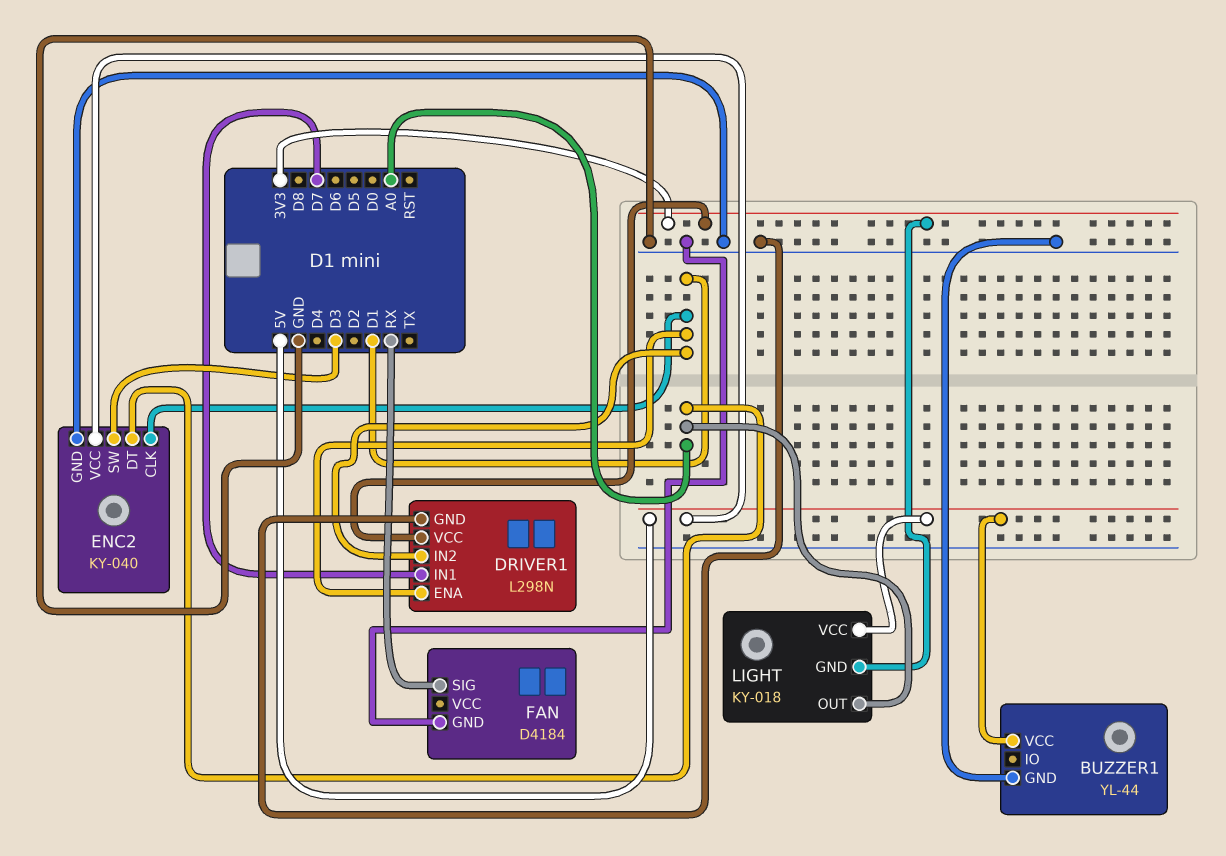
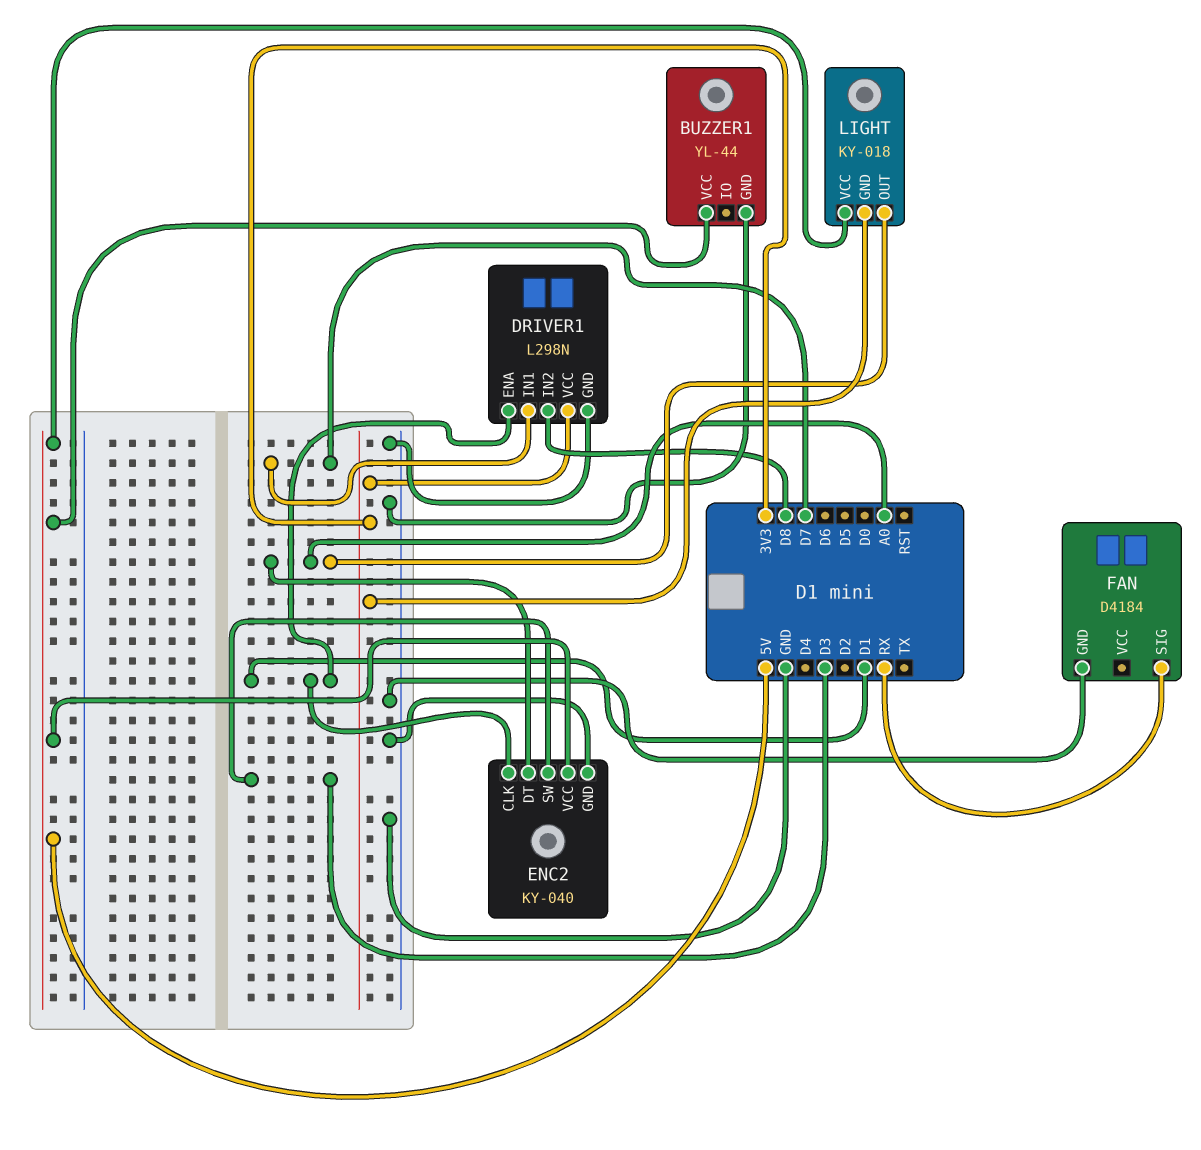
DRIVER1 pin IN2: D1 -> D8

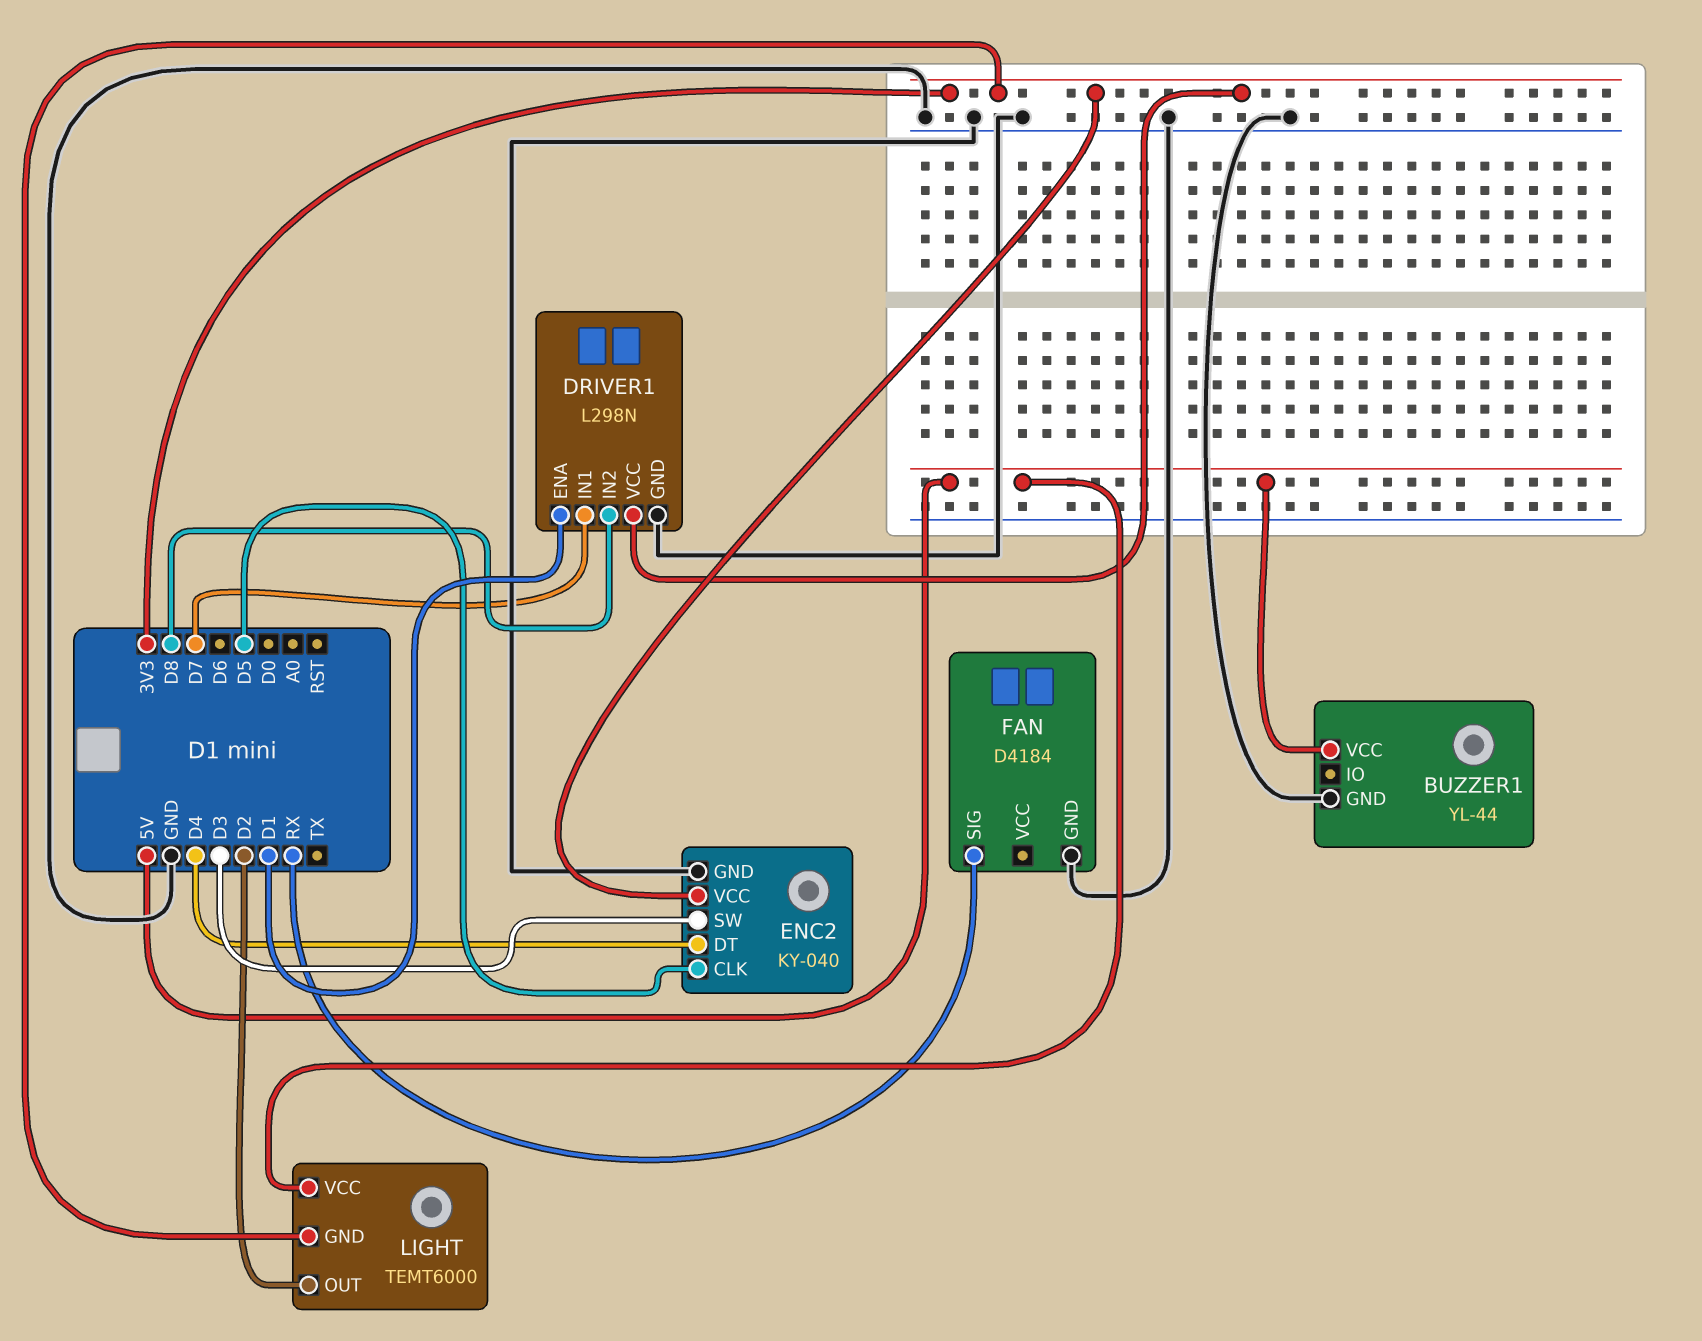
ENC2 pin CLK: D1 -> D5
ENC2 pin DT: A0 -> D4
ENC2 pin VCC: 5V -> 3V3
LIGHT: KY-018 -> TEMT6000
LIGHT pin OUT: A0 -> D2

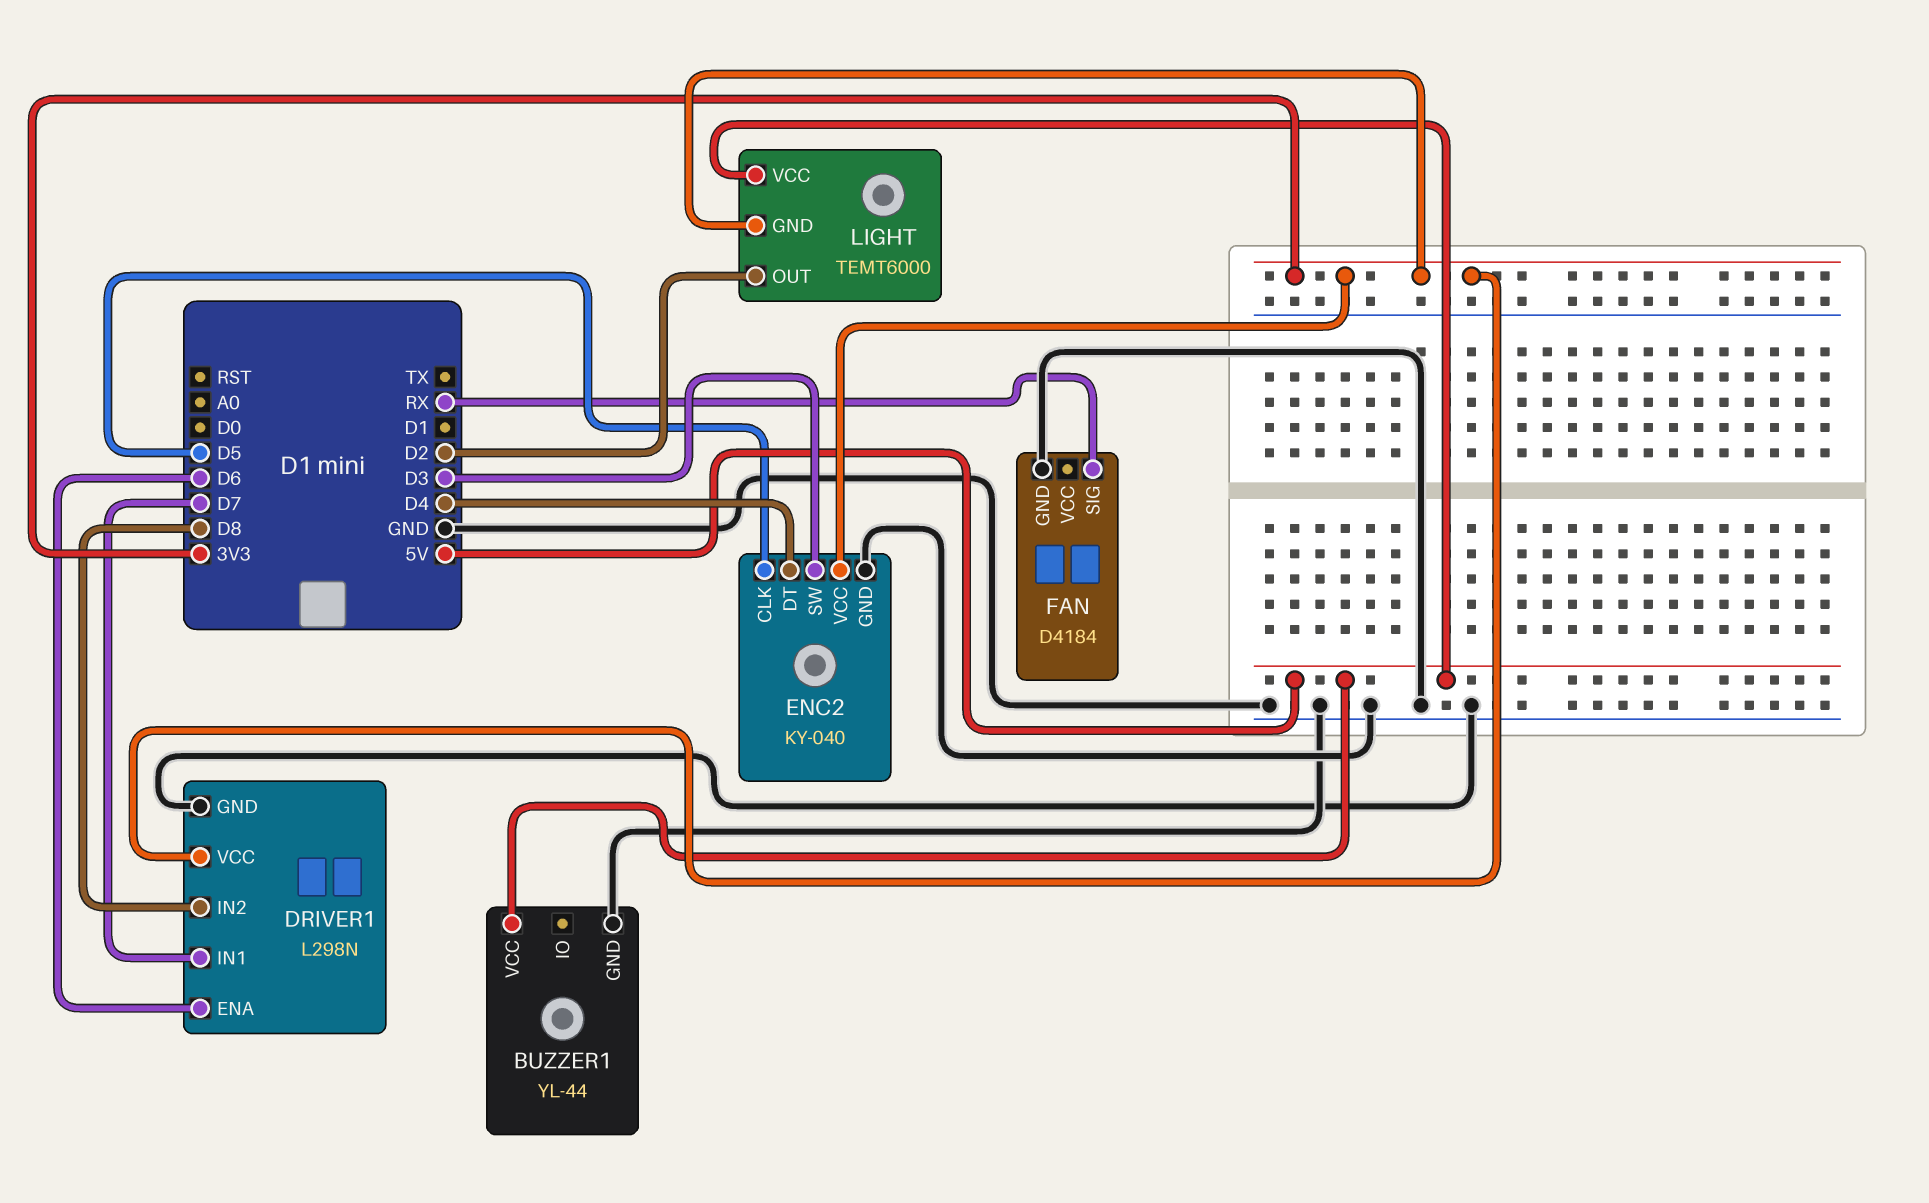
DRIVER1 pin ENA: D1 -> D6

